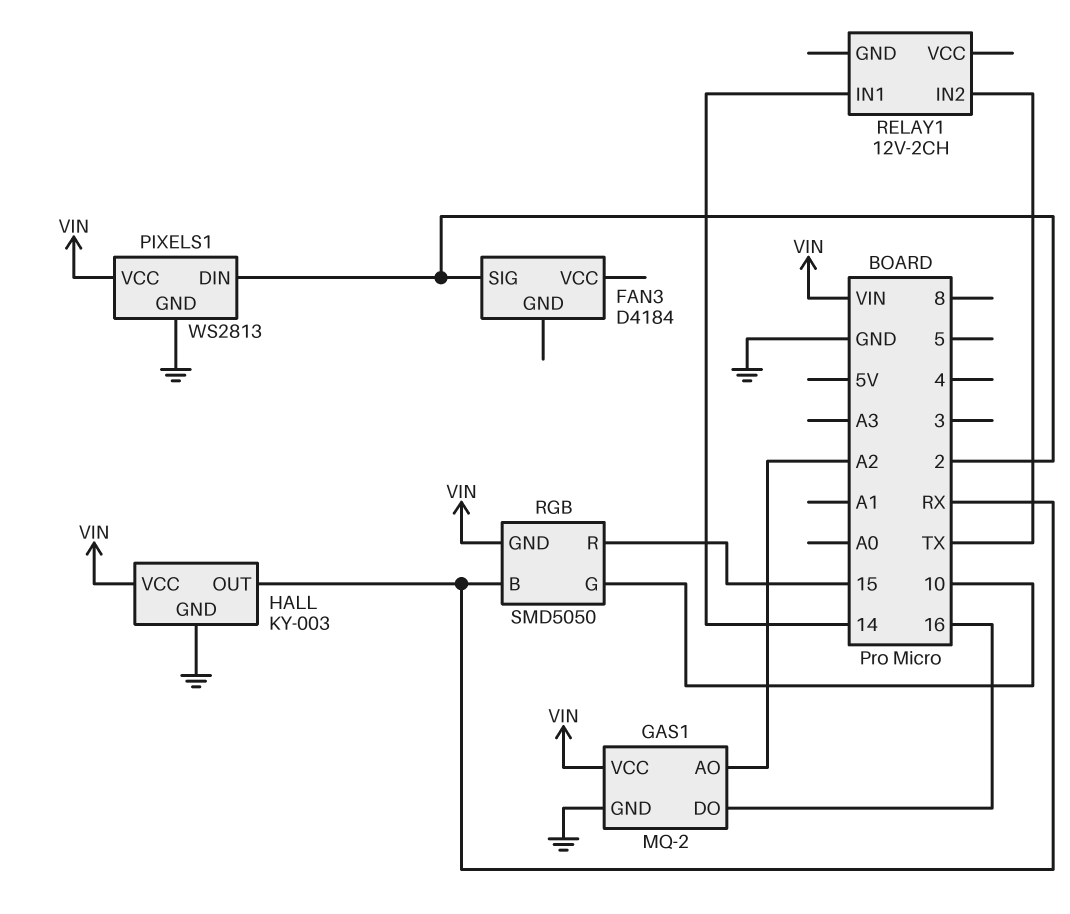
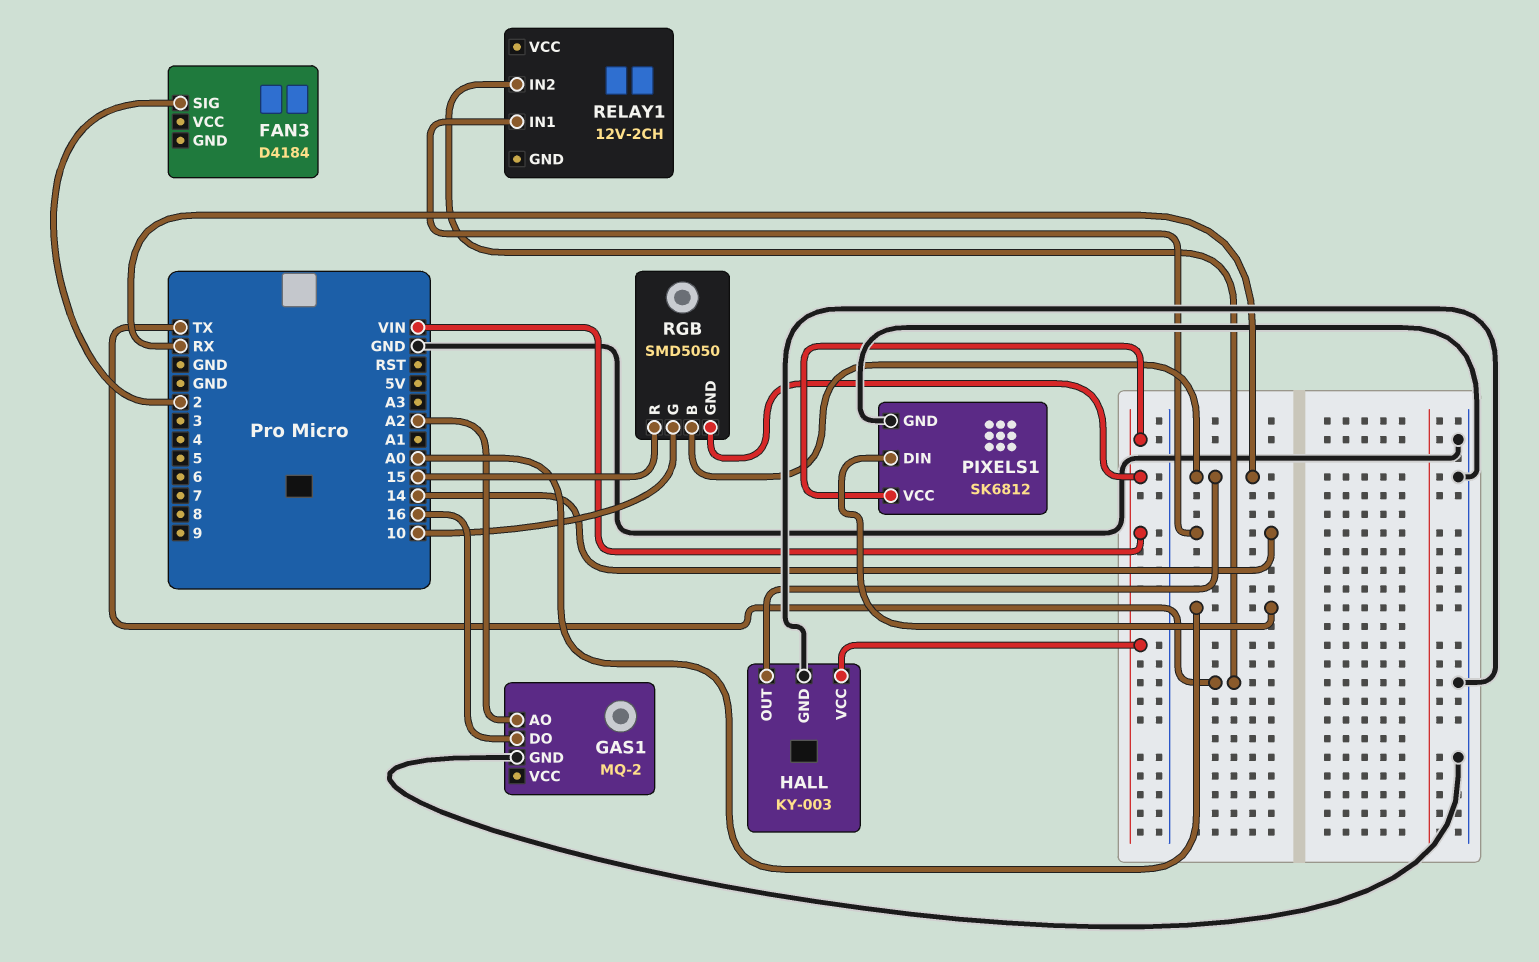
GAS1 pin VCC: VIN -> none
PIXELS1: WS2813 -> SK6812
PIXELS1 pin DIN: 2 -> A0

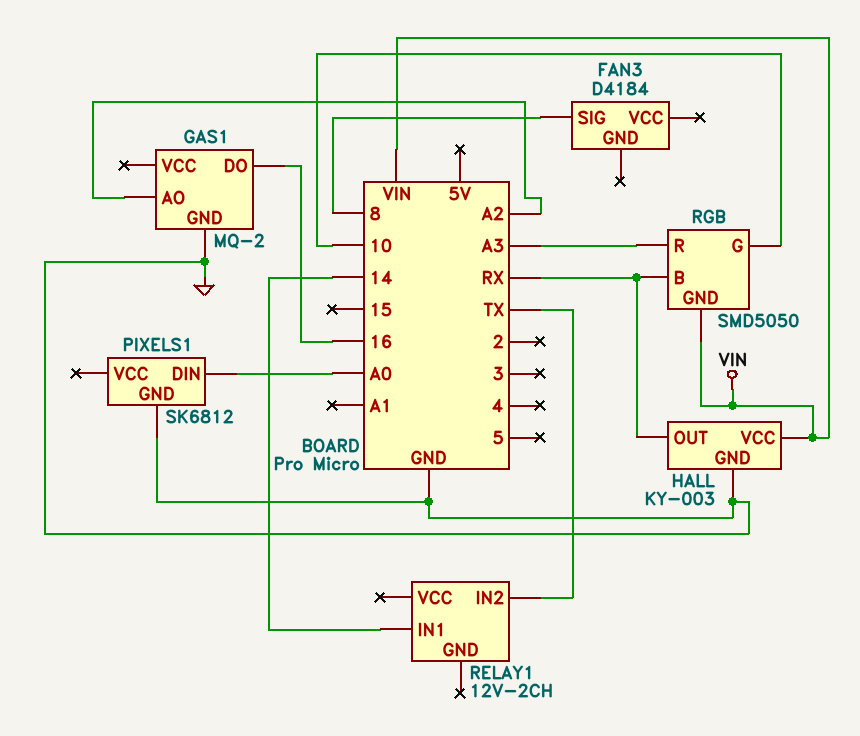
FAN3 pin SIG: 2 -> 8
PIXELS1 pin VCC: VIN -> none
RGB pin R: 15 -> A3

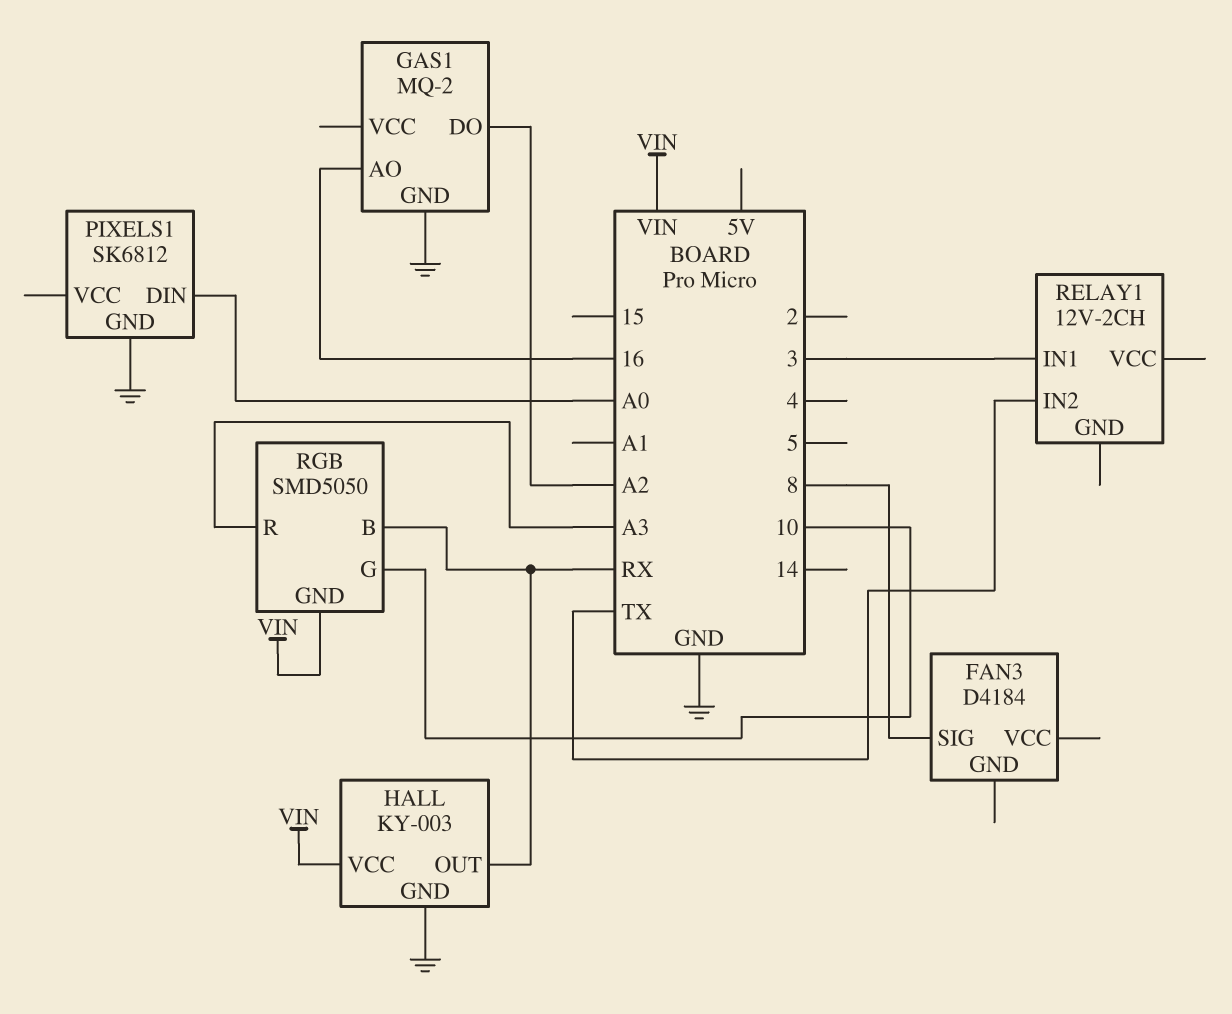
GAS1 pin AO: A2 -> 16
GAS1 pin DO: 16 -> A2
RELAY1 pin IN1: 14 -> 3

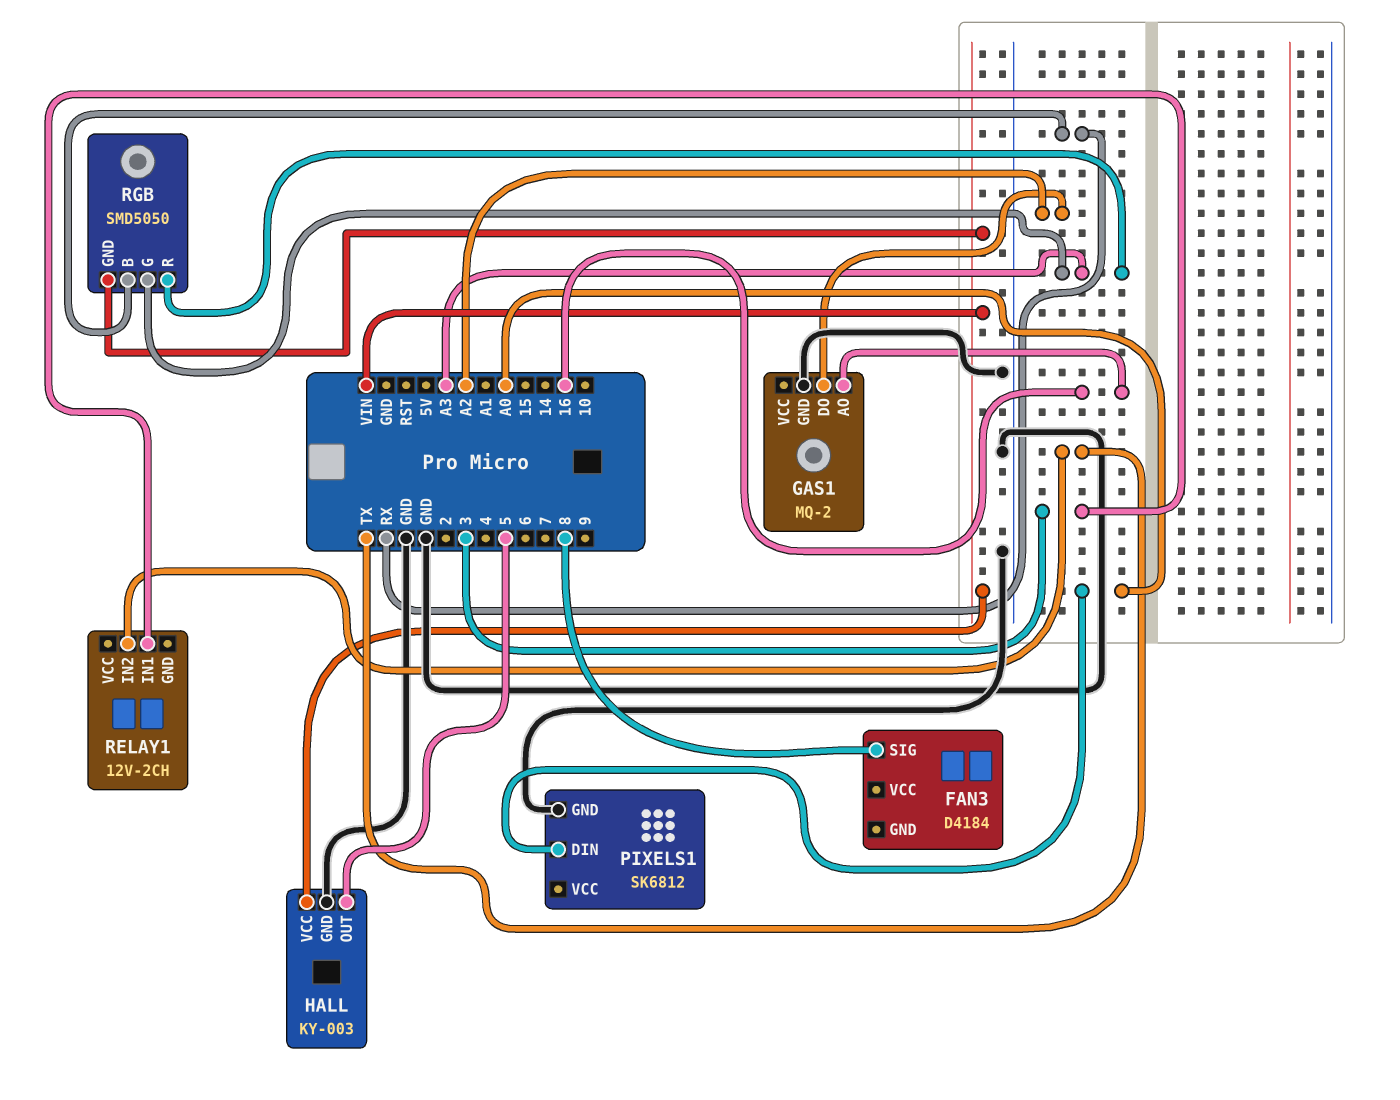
HALL pin OUT: RX -> 5
RGB pin G: 10 -> A3

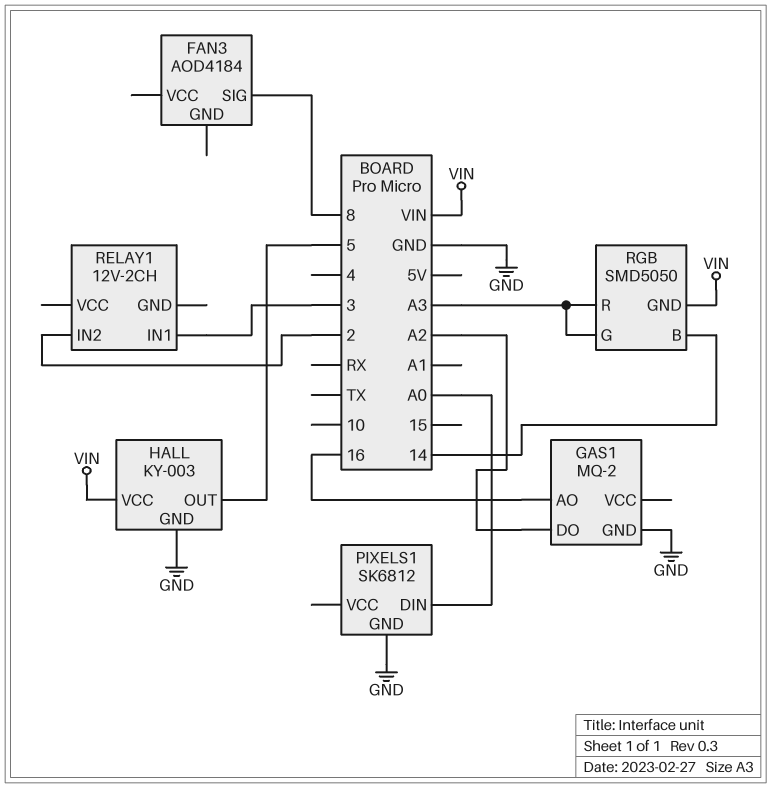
FAN3: D4184 -> AOD4184
RELAY1 pin IN2: TX -> 2
RGB pin B: RX -> 14

